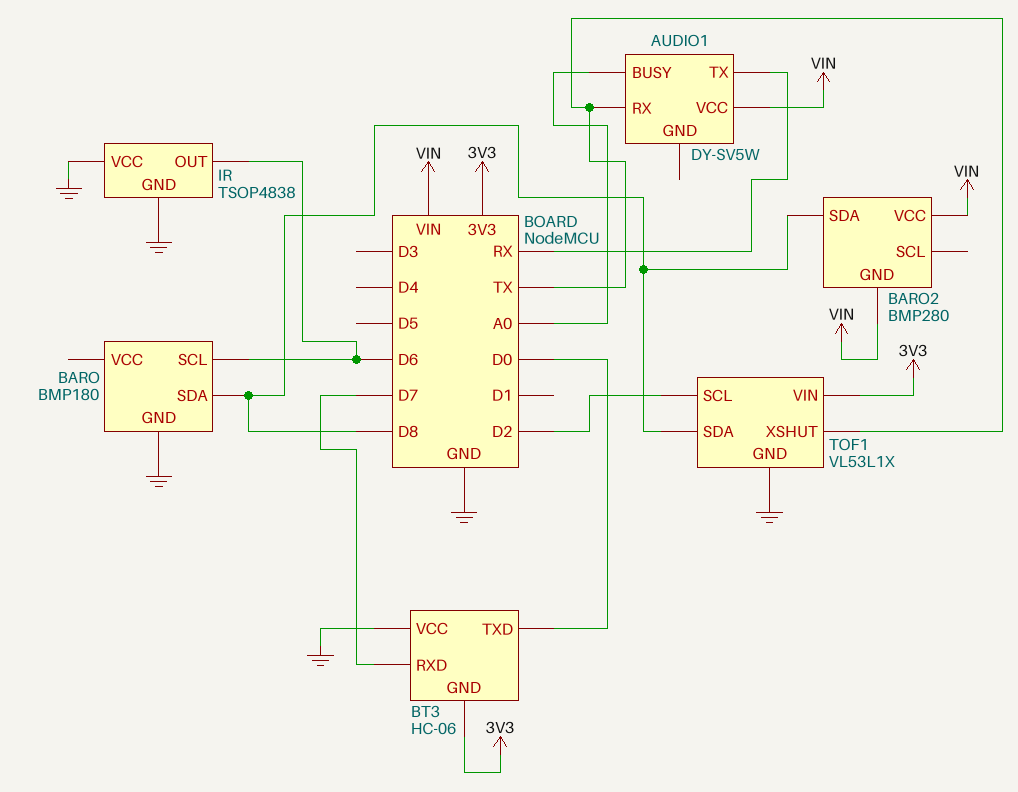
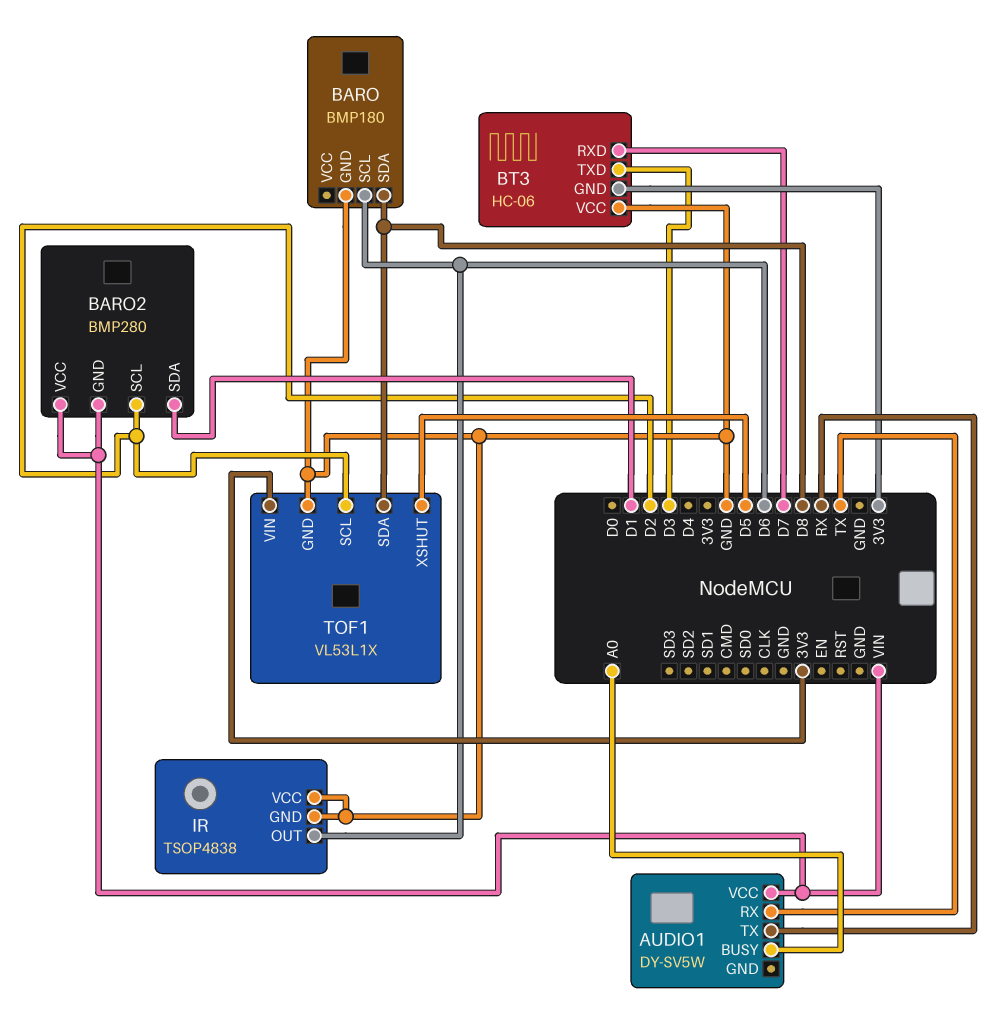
BARO2 pin SCL: none -> D2
BARO2 pin SDA: D8 -> D1
BT3 pin TXD: D0 -> D3
TOF1 pin XSHUT: TX -> D5

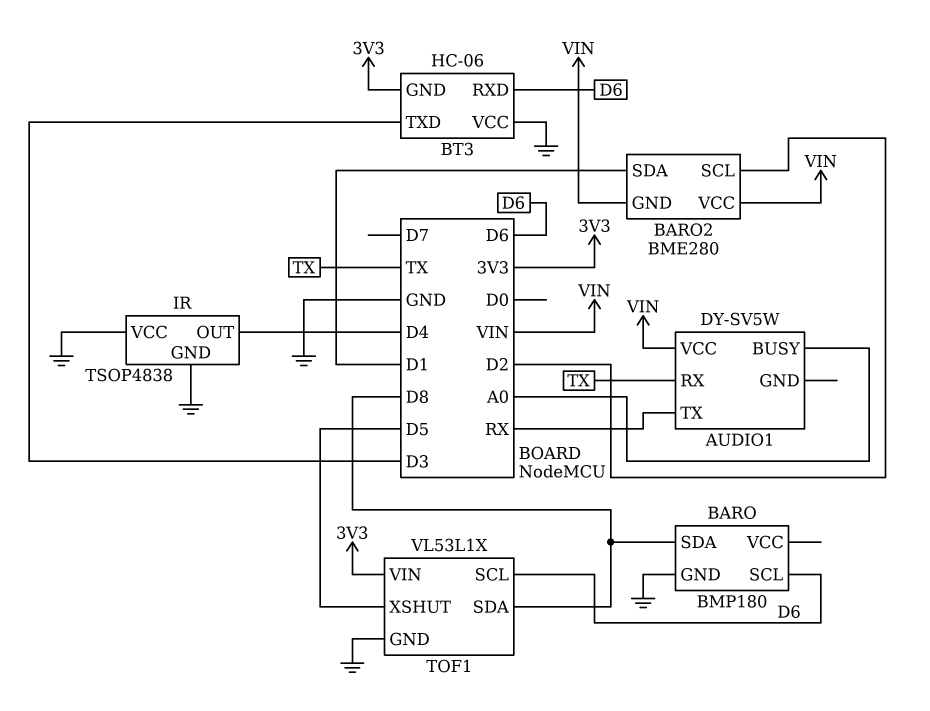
BARO2: BMP280 -> BME280
BT3 pin RXD: D7 -> D6
IR pin OUT: D6 -> D4
TOF1 pin SCL: D2 -> D6

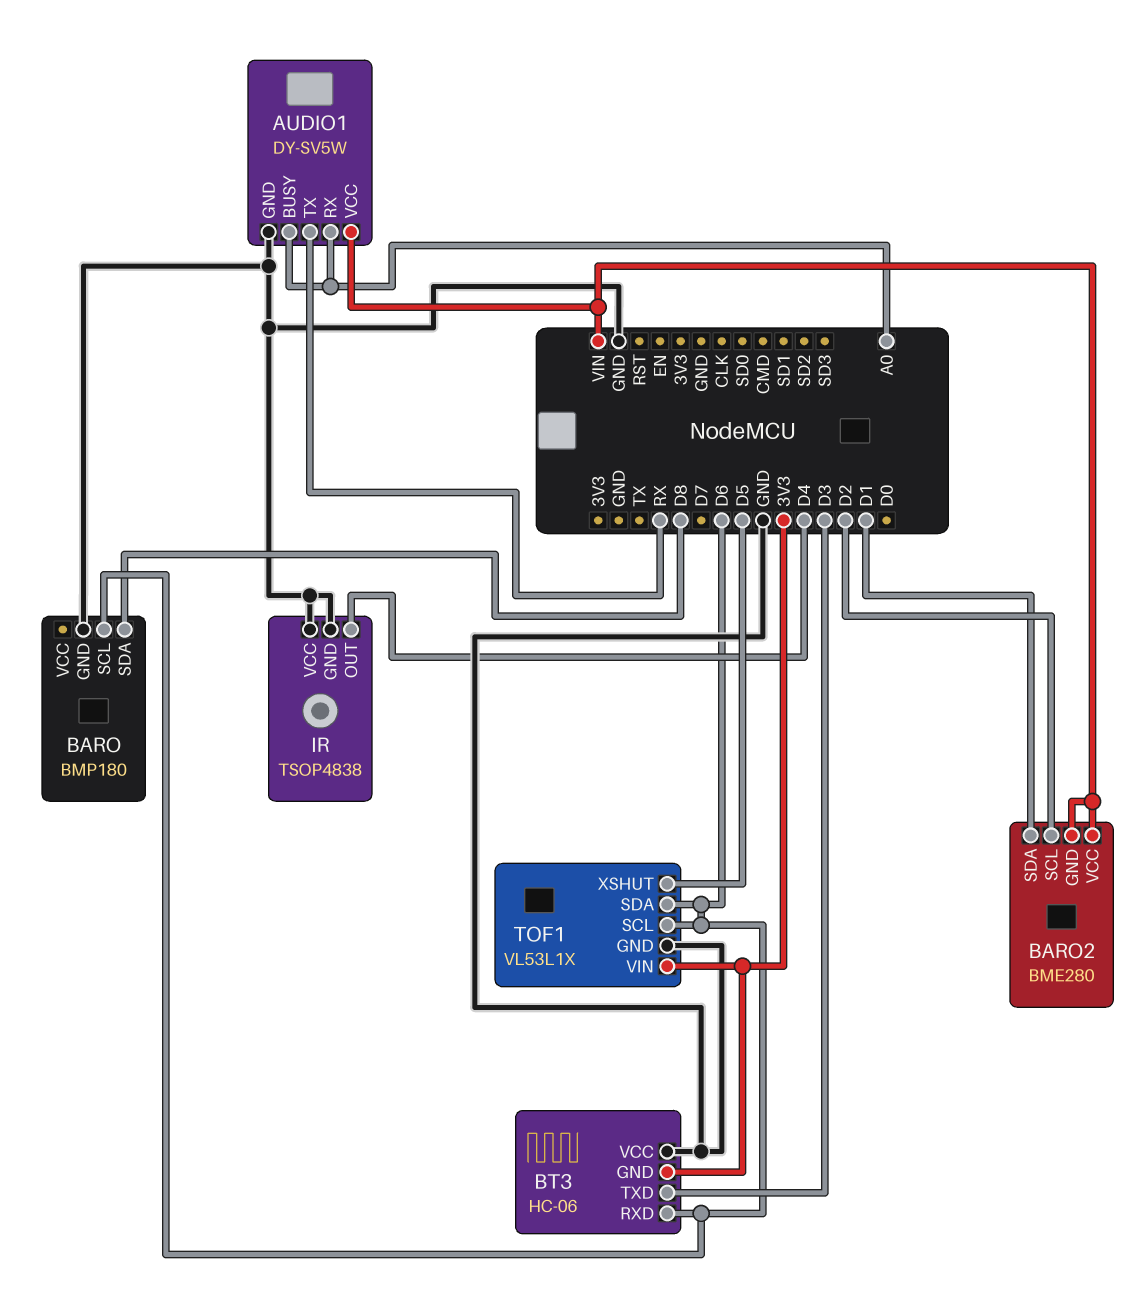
AUDIO1 pin GND: none -> GND
AUDIO1 pin RX: TX -> A0
TOF1 pin SDA: D8 -> D6

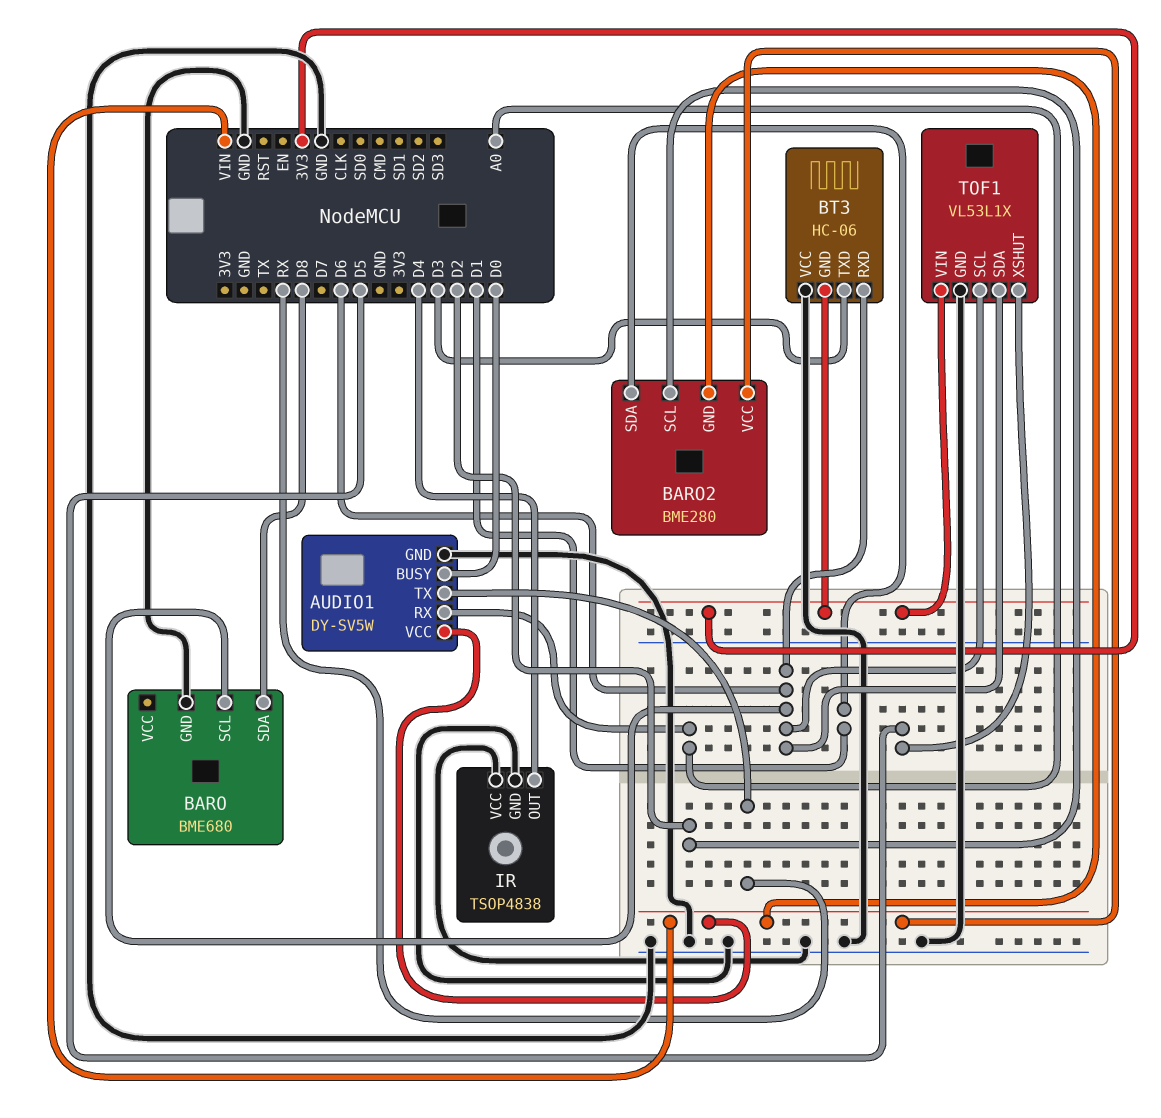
AUDIO1 pin BUSY: A0 -> D0
BARO: BMP180 -> BME680

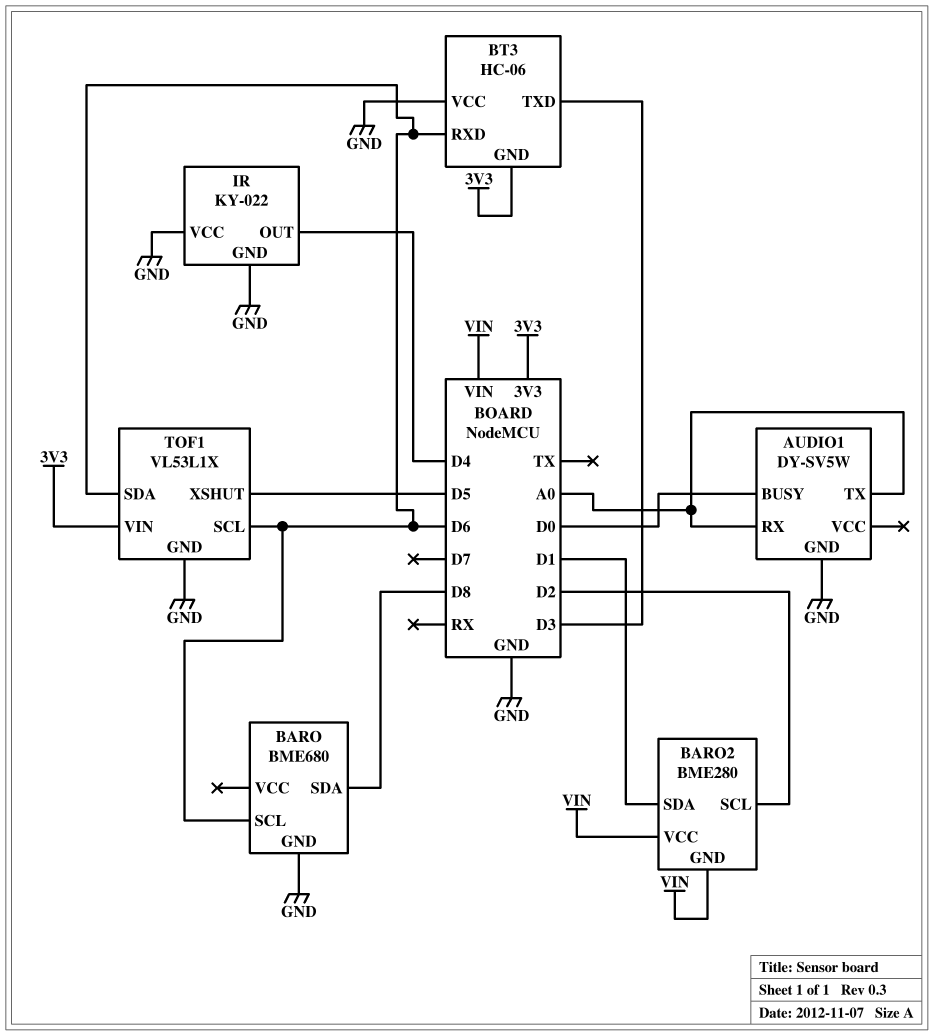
AUDIO1 pin TX: RX -> A0
AUDIO1 pin VCC: VIN -> none
IR: TSOP4838 -> KY-022

